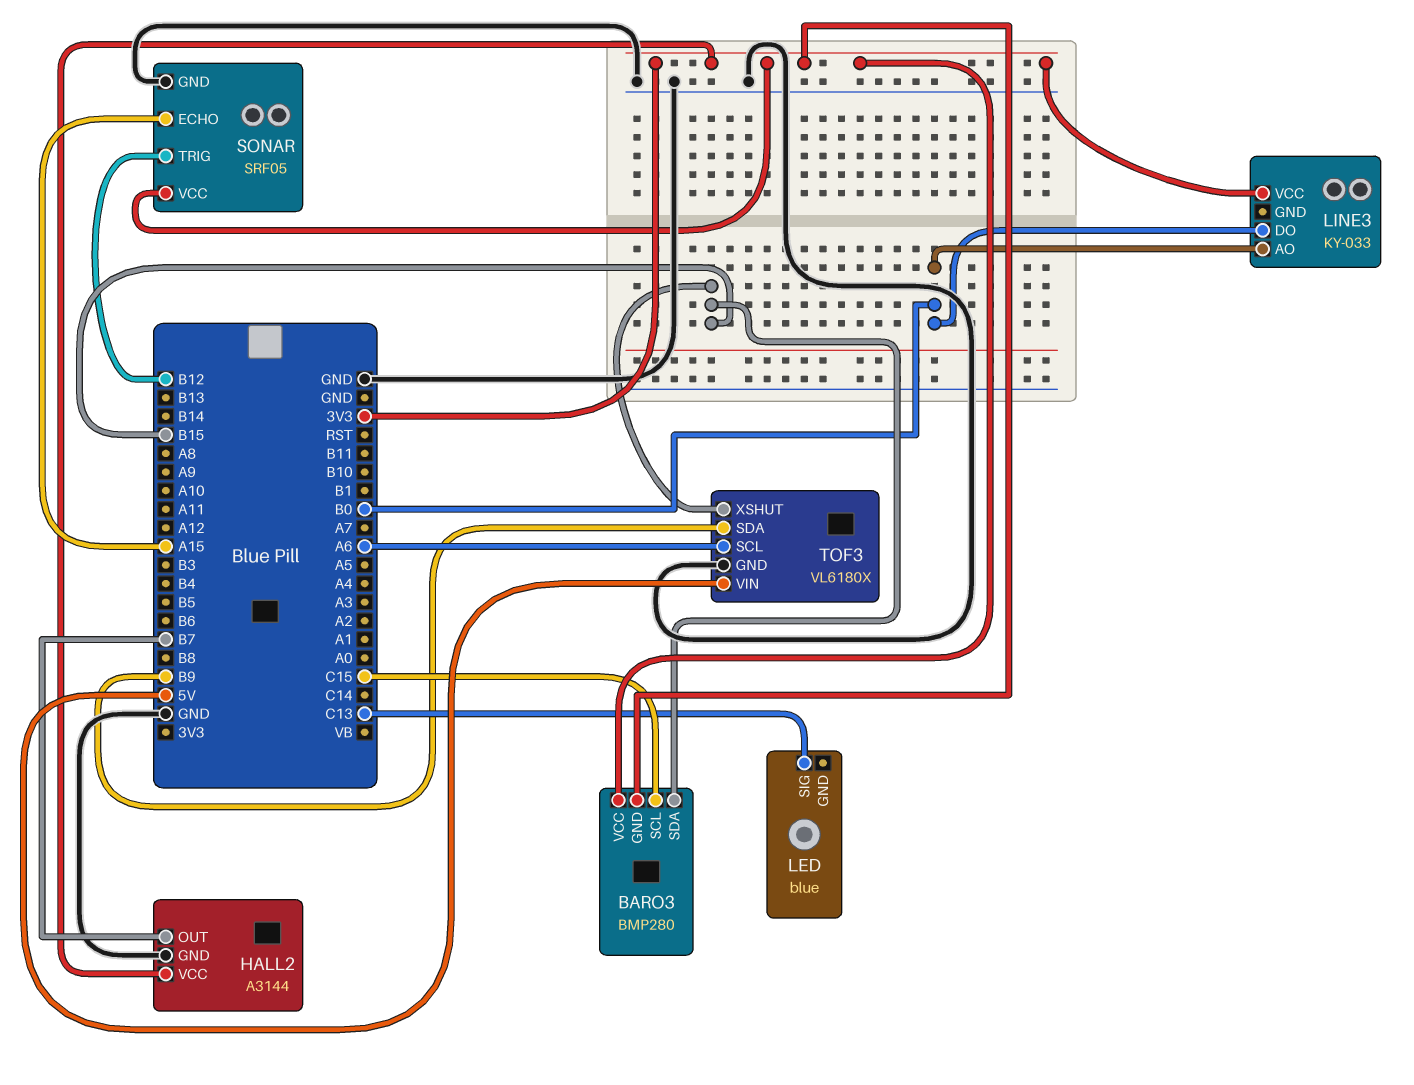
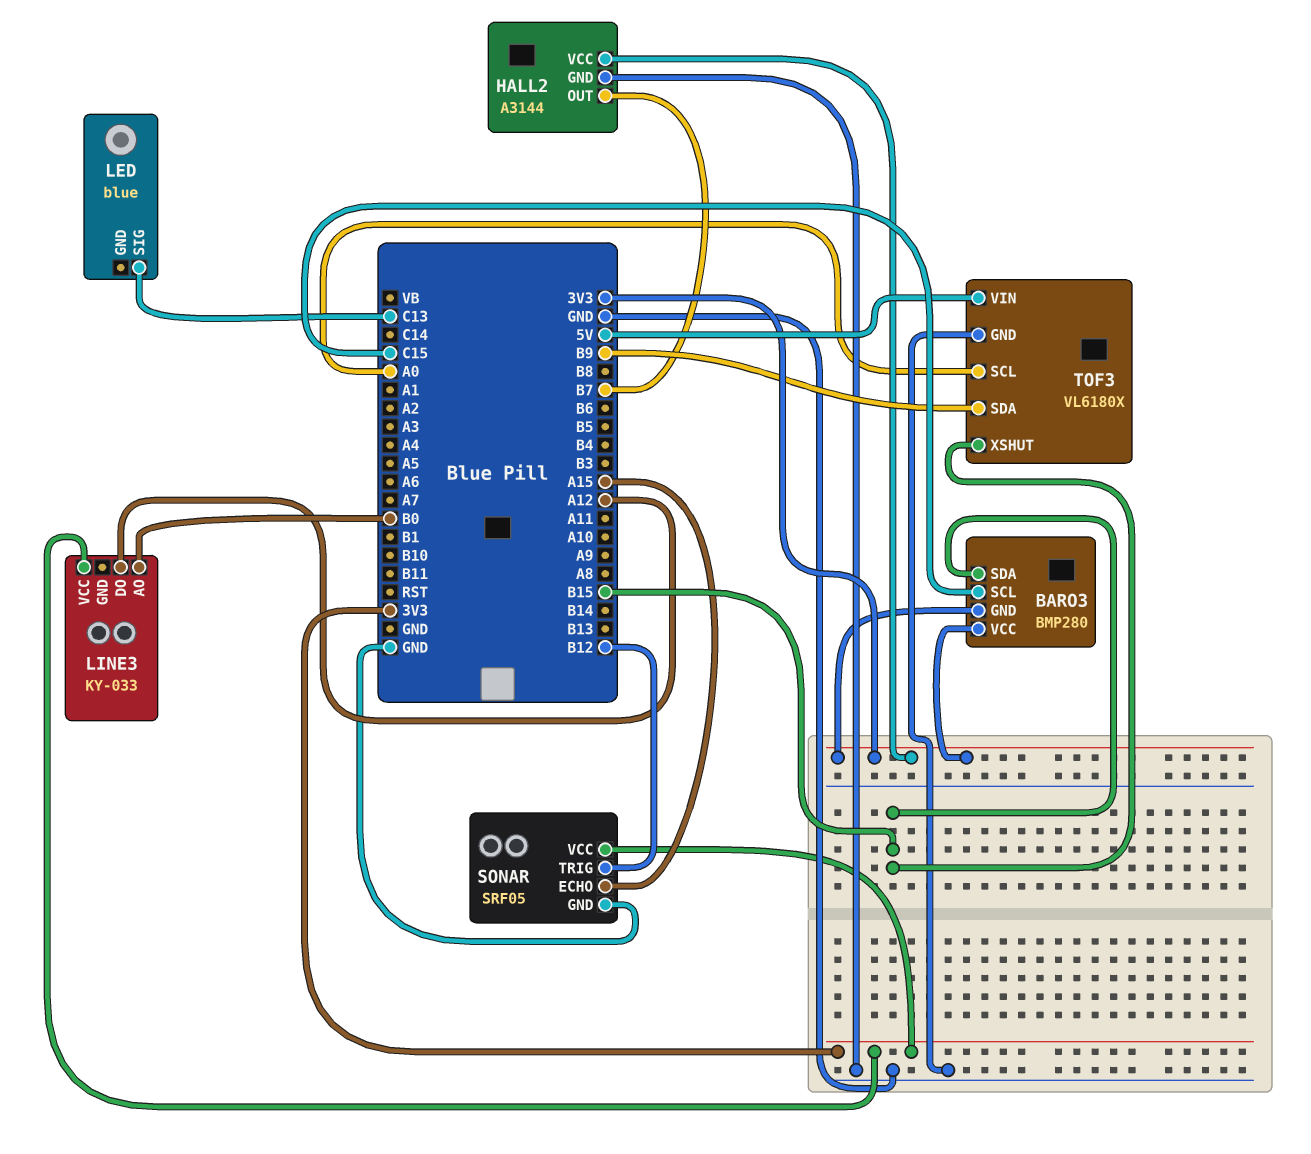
LINE3 pin DO: B0 -> A12
TOF3 pin SCL: A6 -> A0

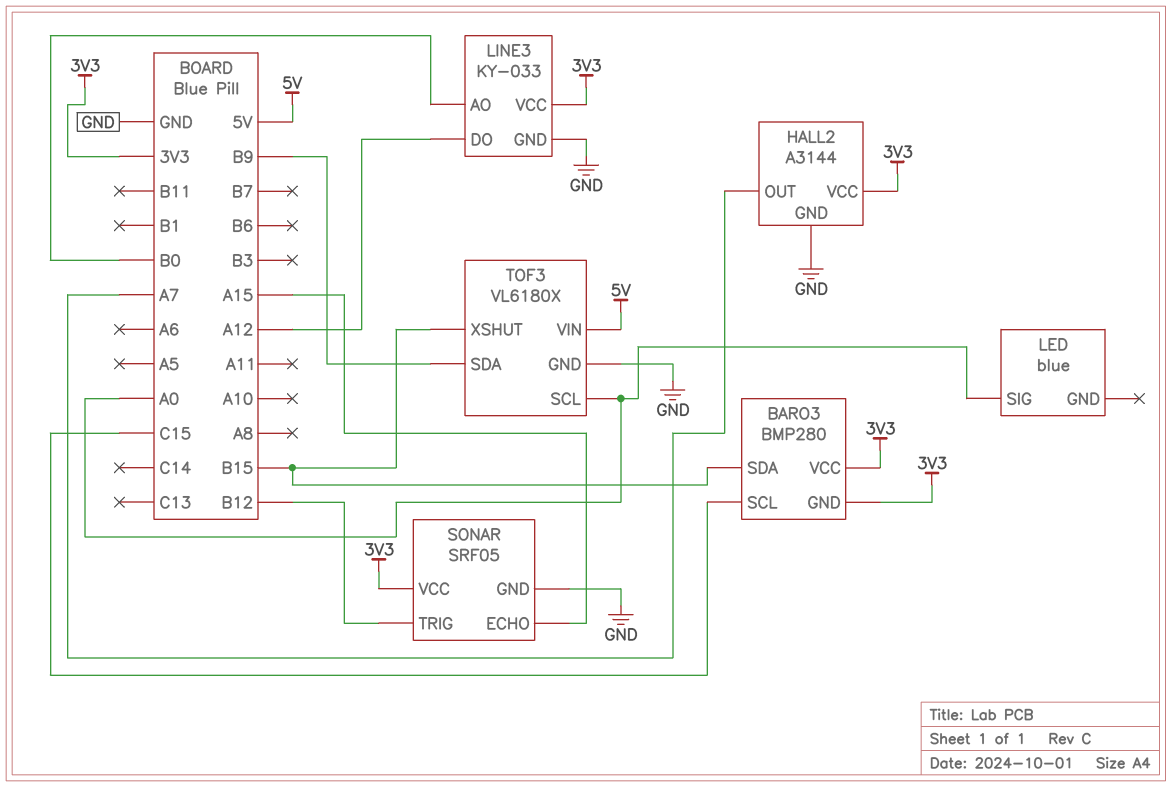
HALL2 pin OUT: B7 -> A7
LED pin SIG: C13 -> A0
LINE3 pin GND: none -> GND

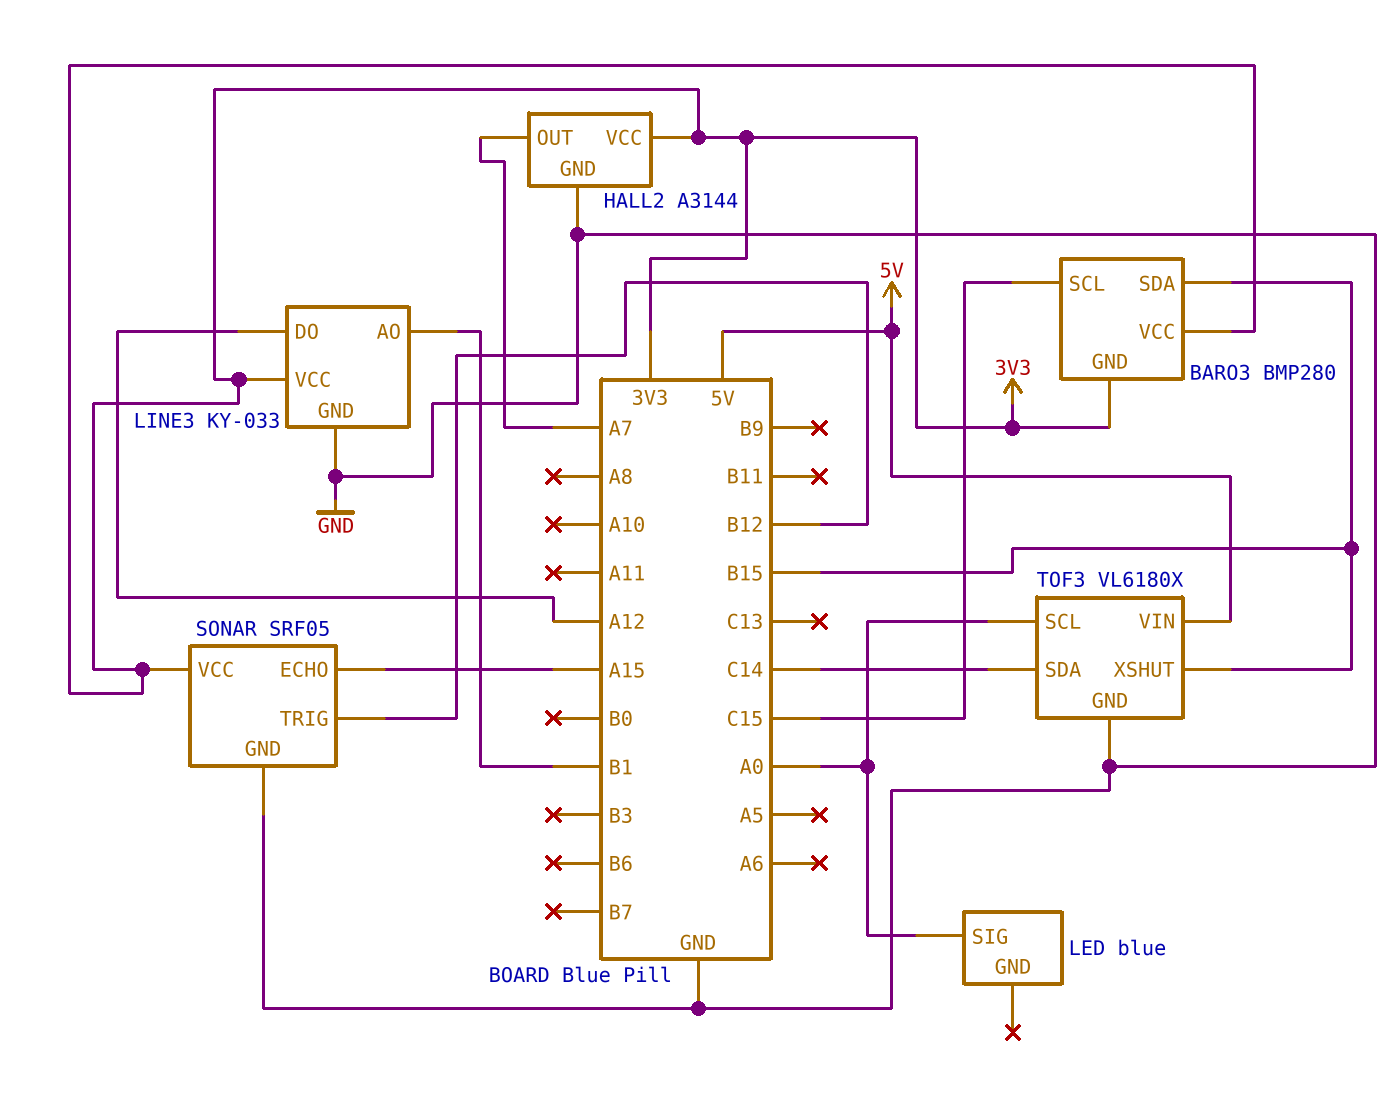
LINE3 pin AO: B0 -> B1
TOF3 pin SDA: B9 -> C14

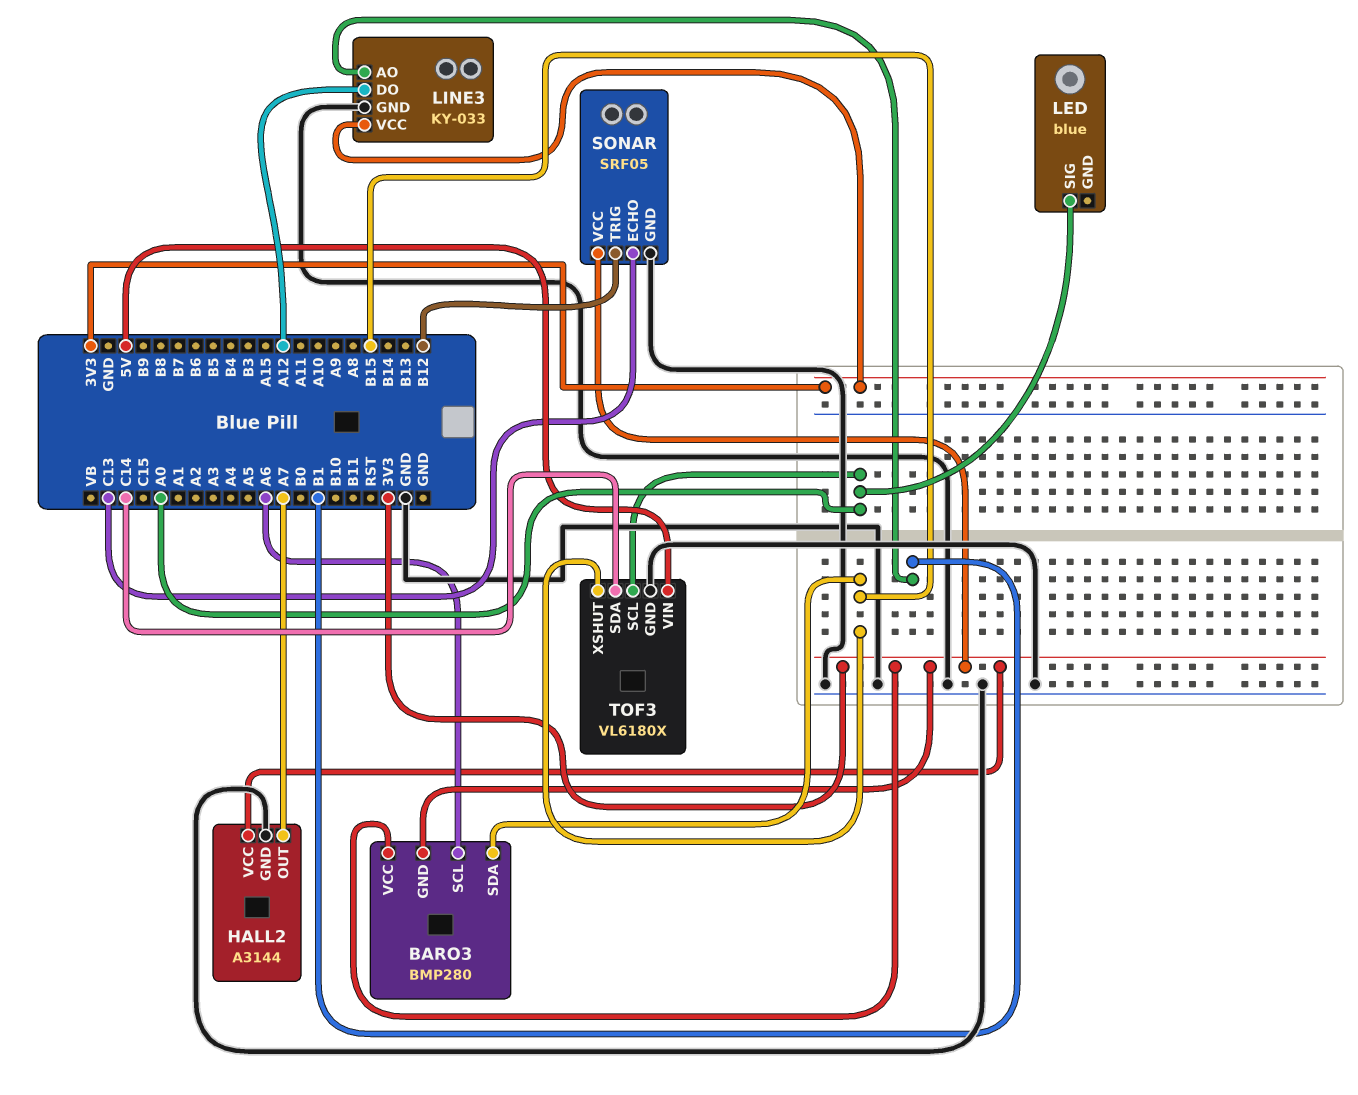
BARO3 pin SCL: C15 -> A6
SONAR pin ECHO: A15 -> C13

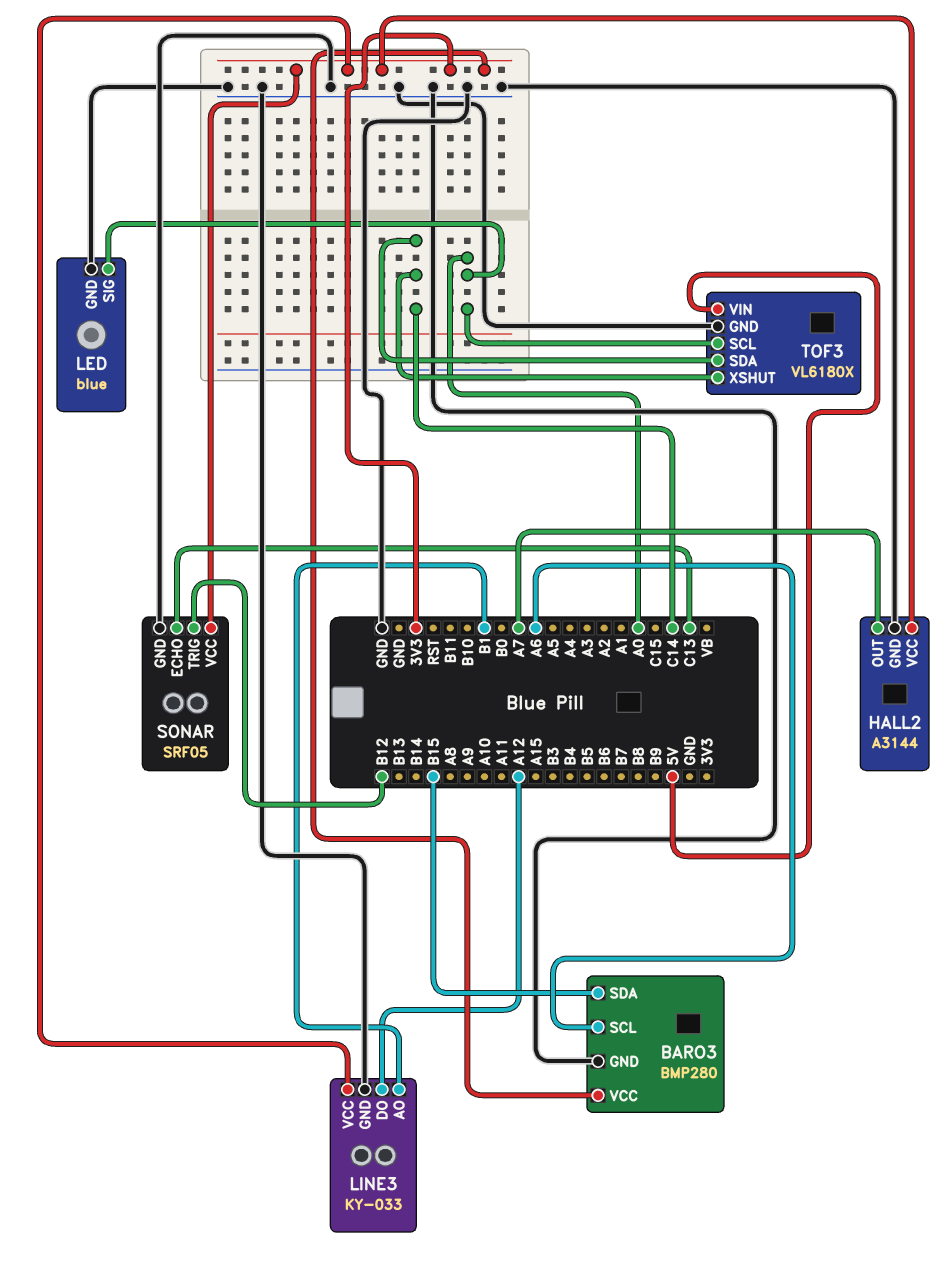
BARO3 pin GND: 3V3 -> GND
LED pin GND: none -> GND
TOF3 pin XSHUT: B15 -> C14

